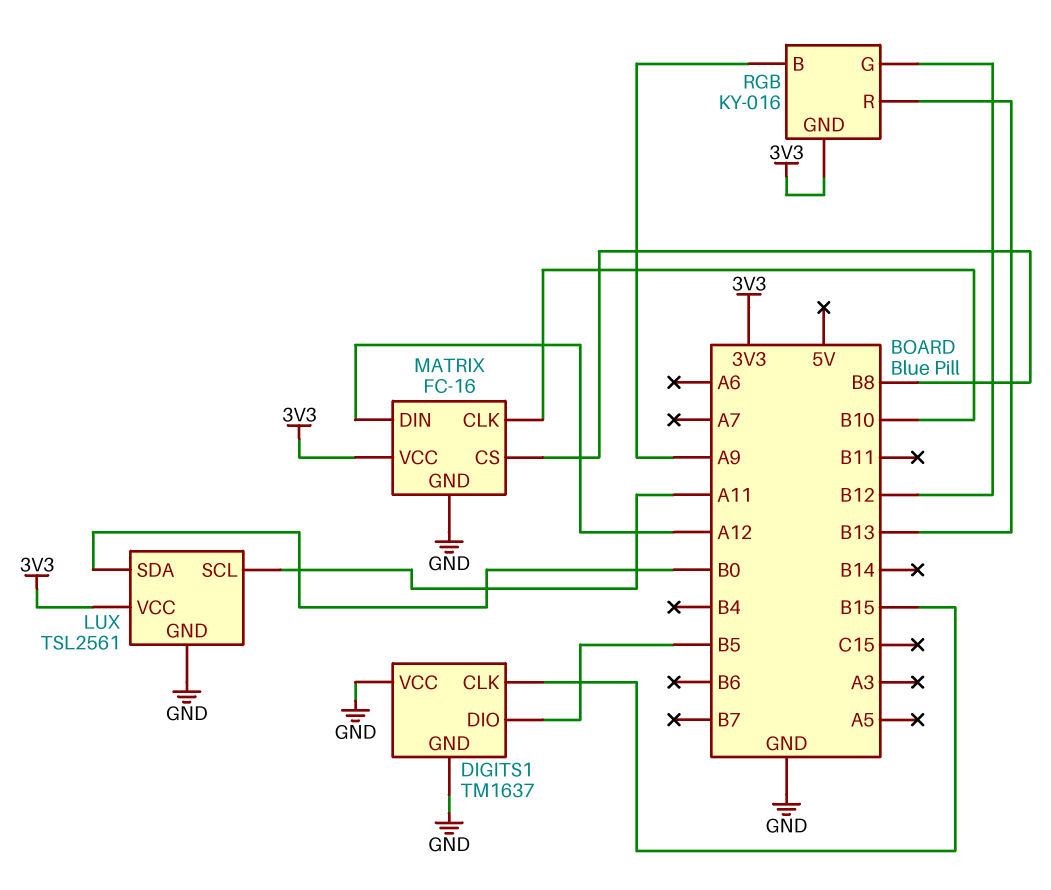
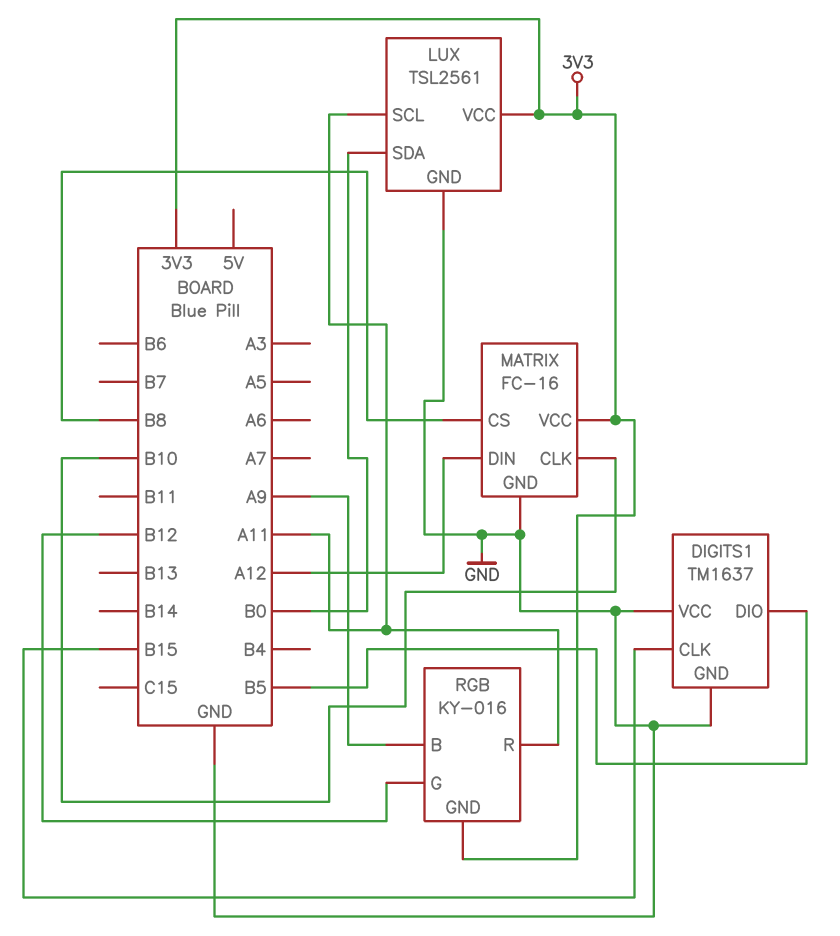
RGB pin R: B13 -> A11

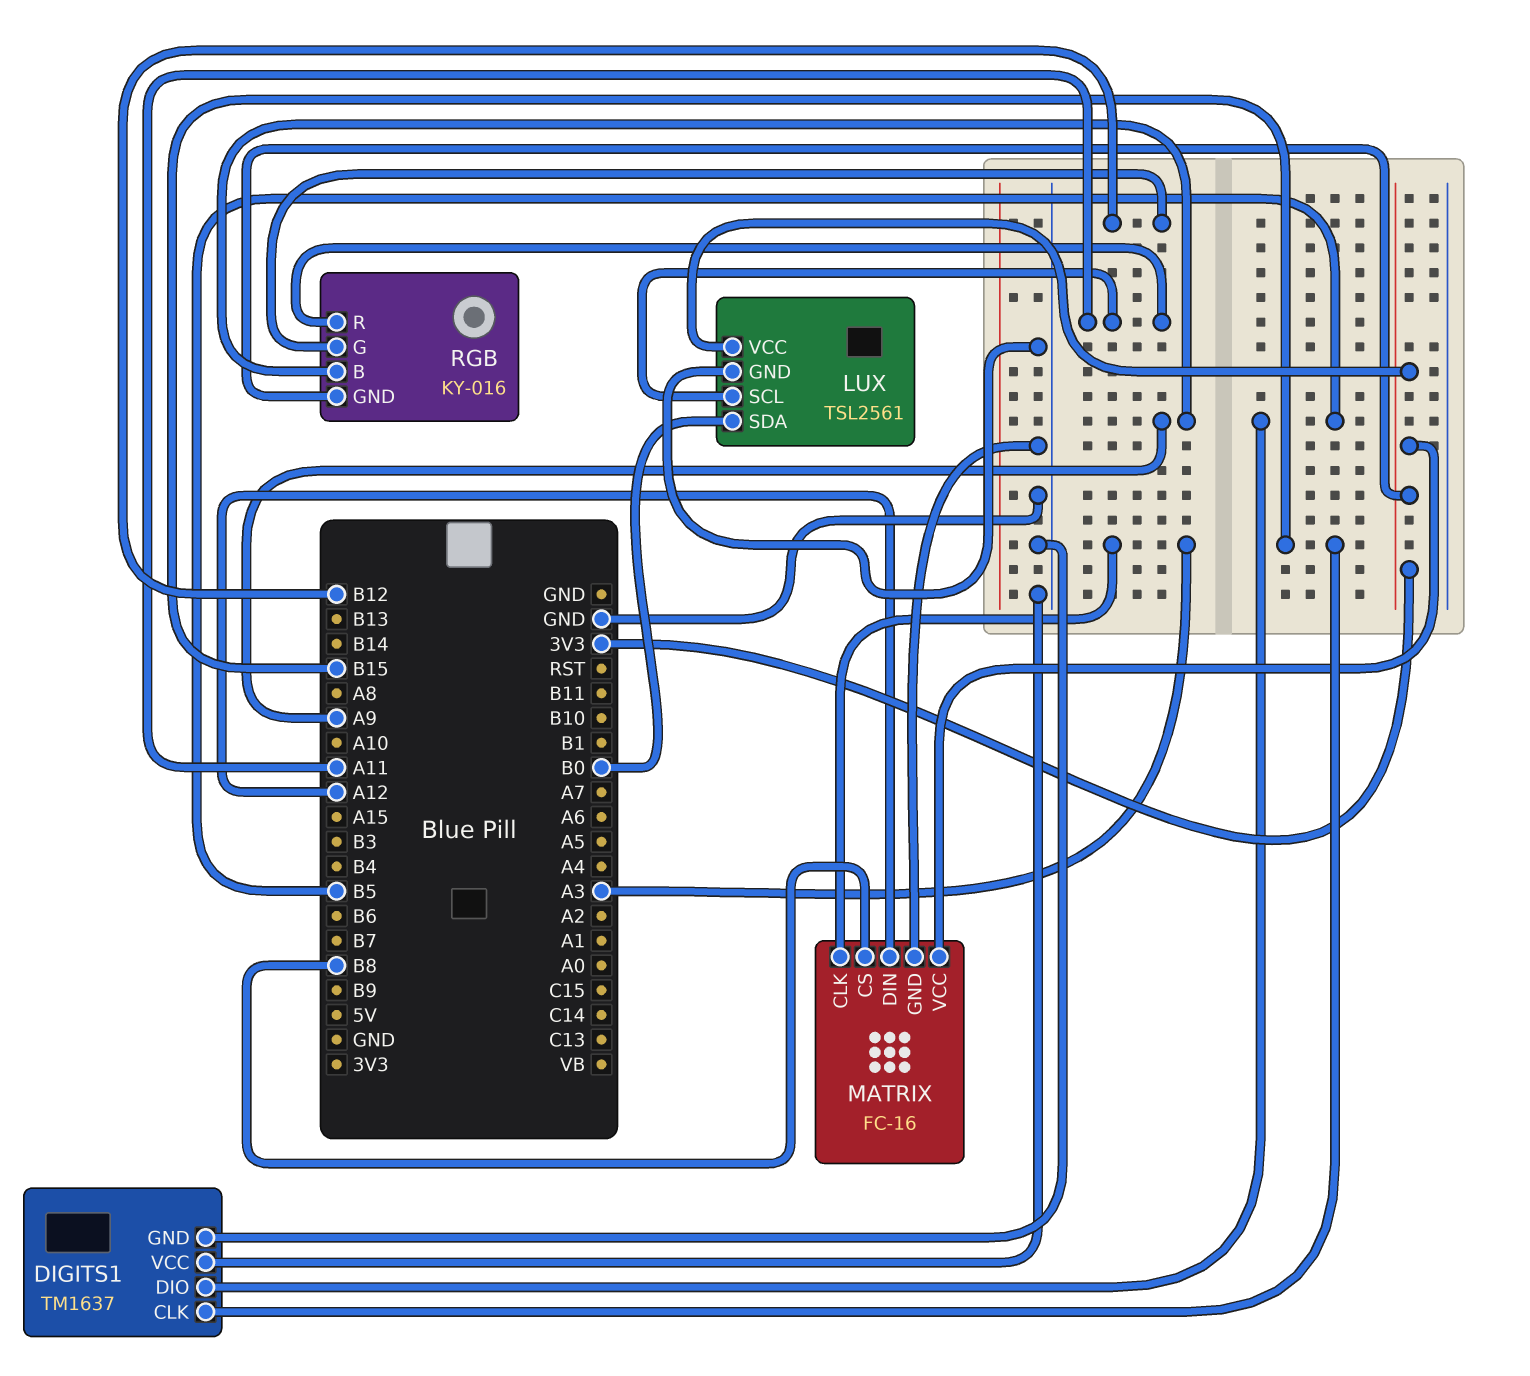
MATRIX pin CLK: B10 -> A3

